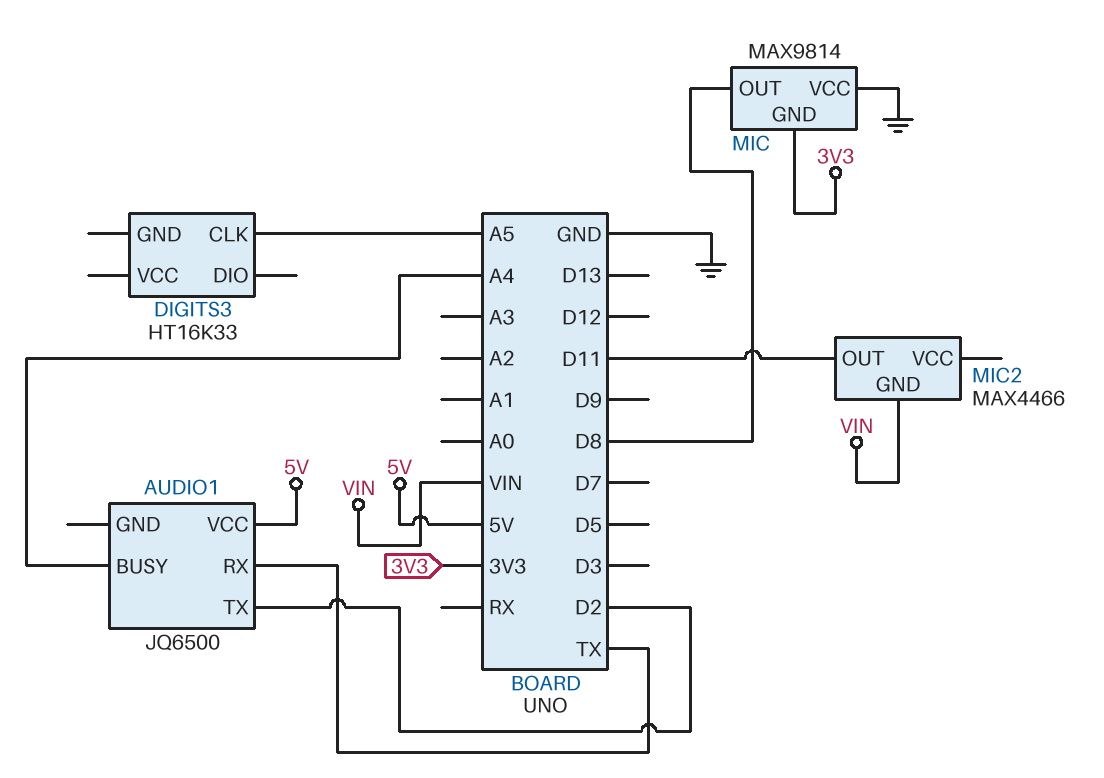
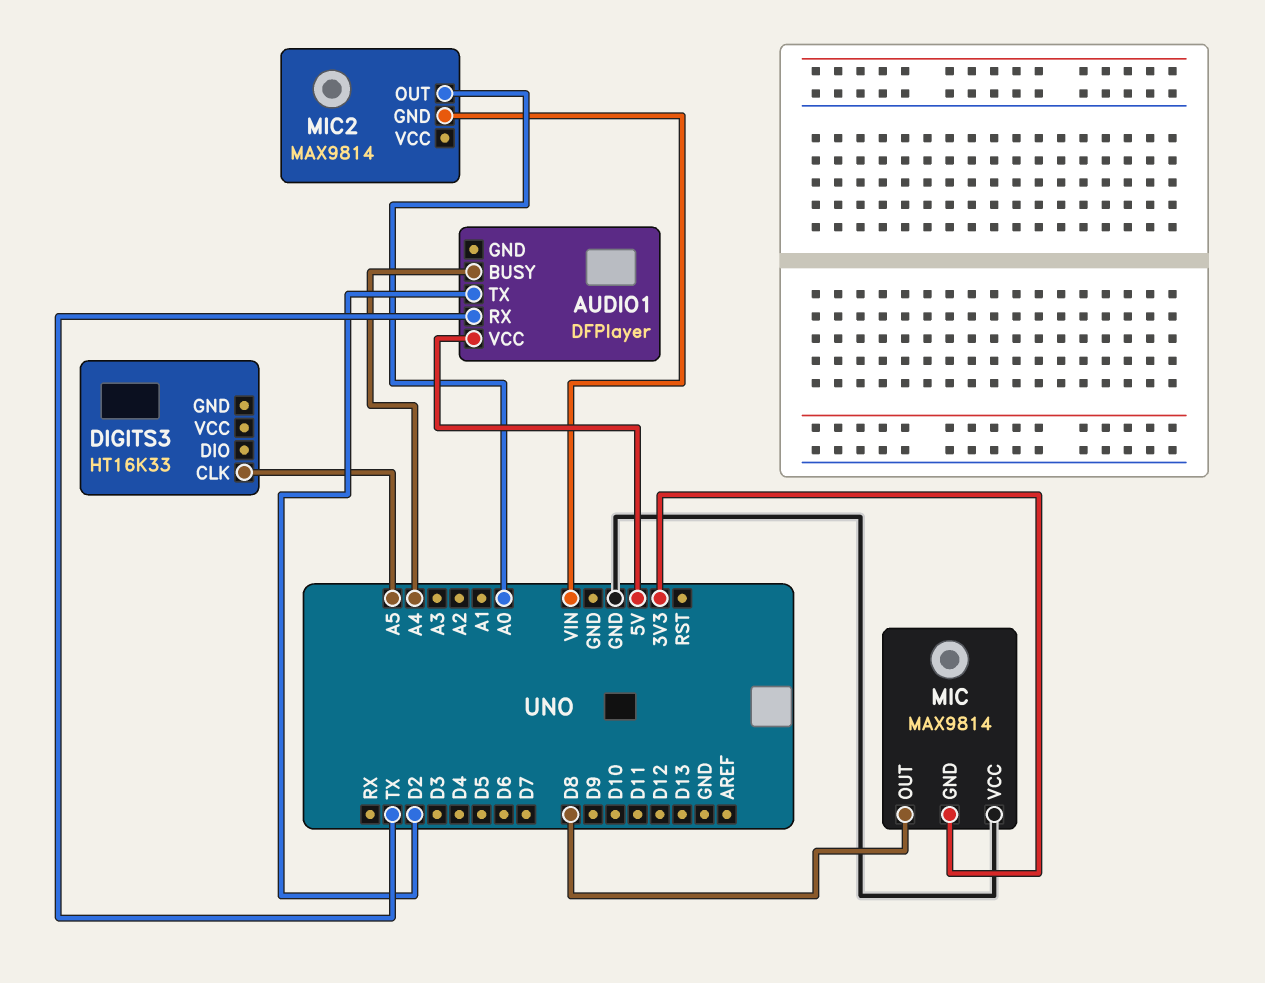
AUDIO1: JQ6500 -> DFPlayer
MIC2: MAX4466 -> MAX9814
MIC2 pin OUT: D11 -> A0

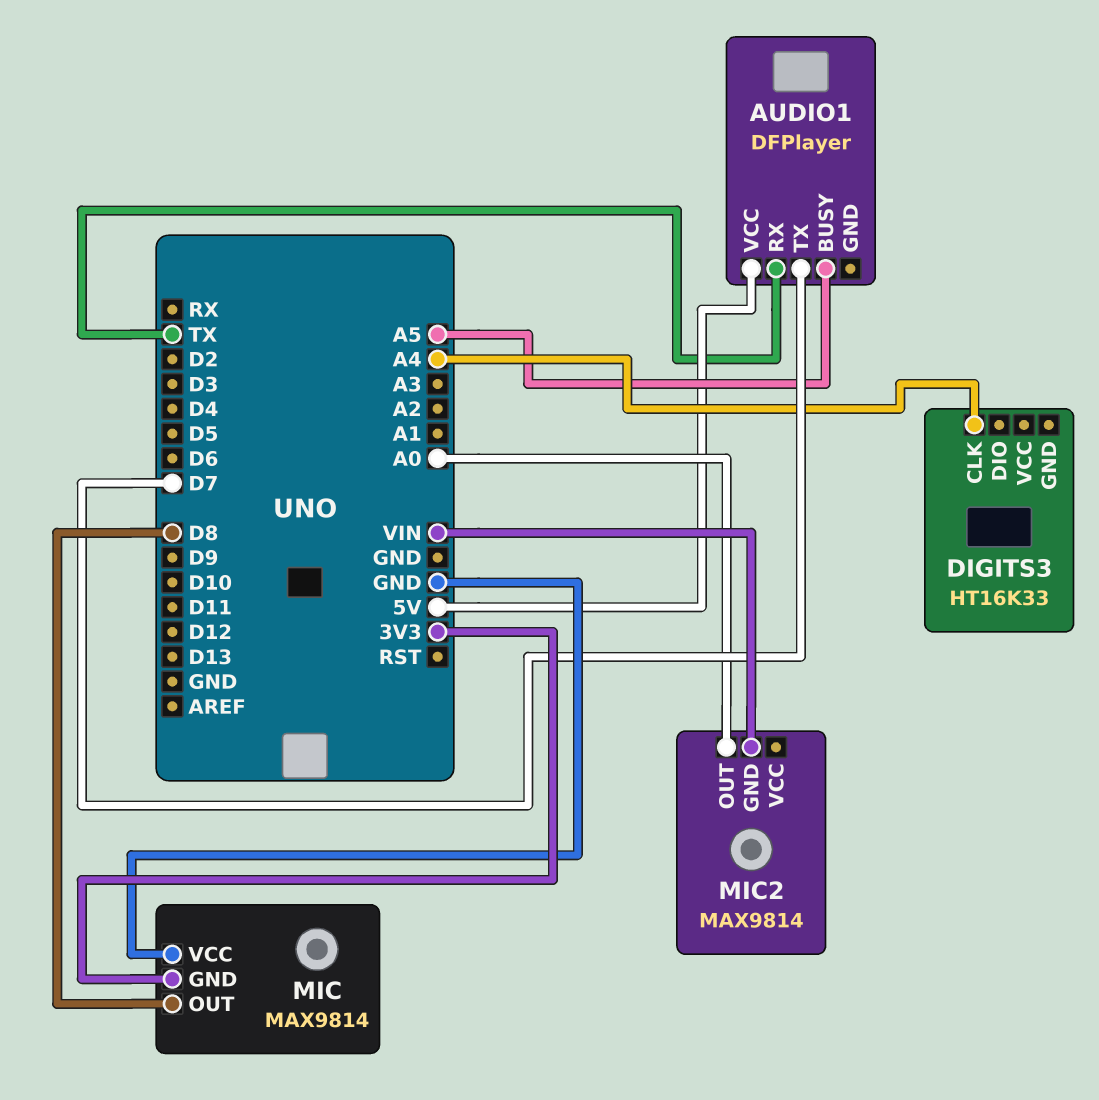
AUDIO1 pin BUSY: A4 -> A5
AUDIO1 pin TX: D2 -> D7
DIGITS3 pin CLK: A5 -> A4

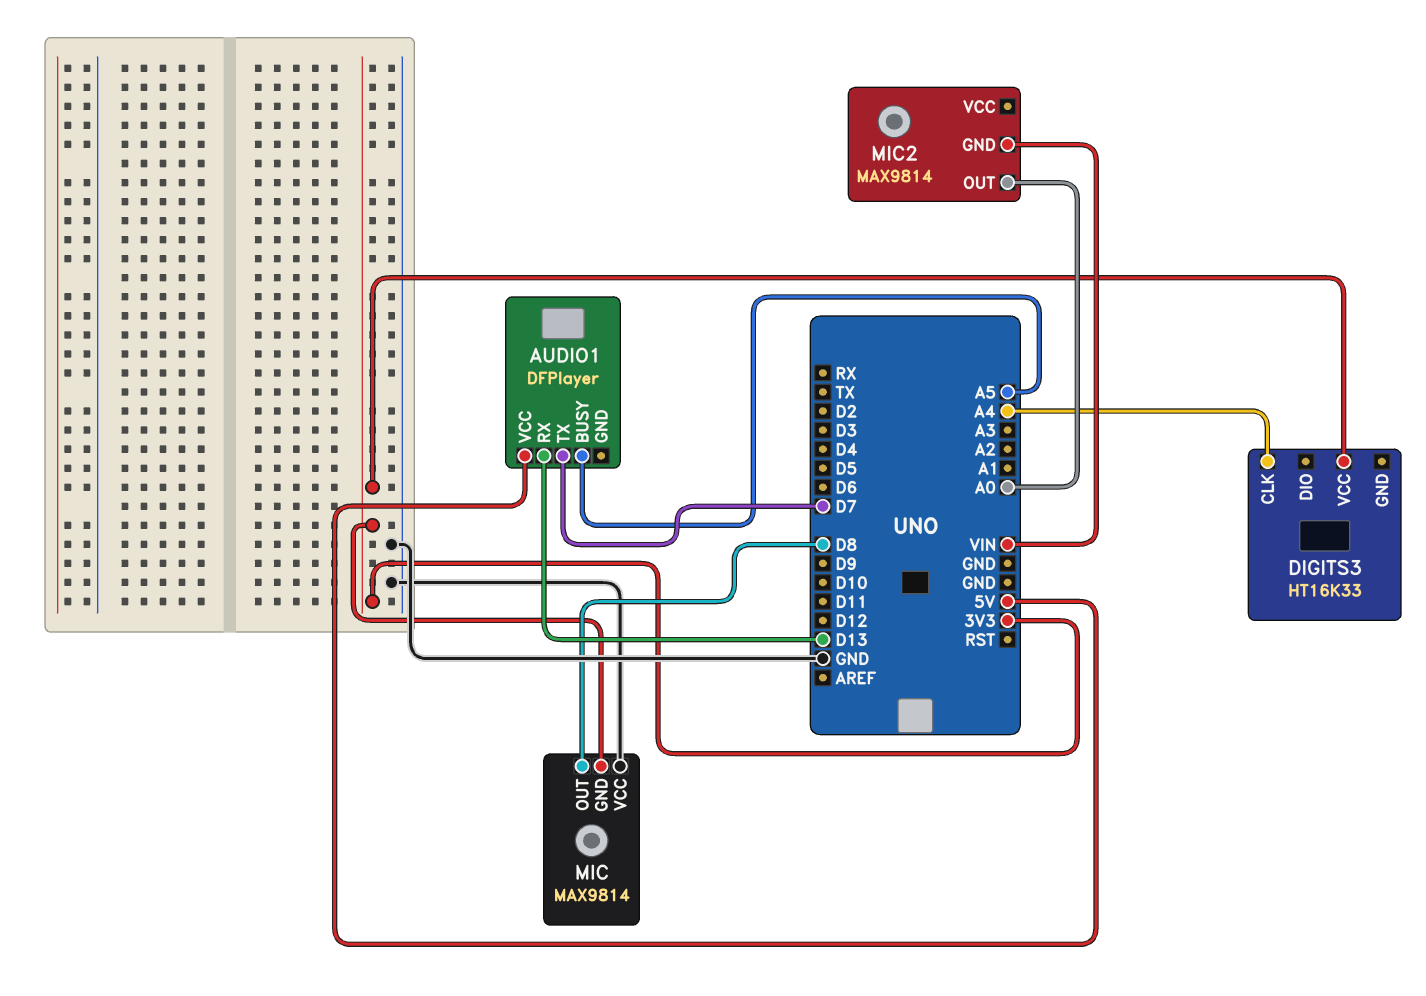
AUDIO1 pin RX: TX -> D13
DIGITS3 pin VCC: none -> 3V3

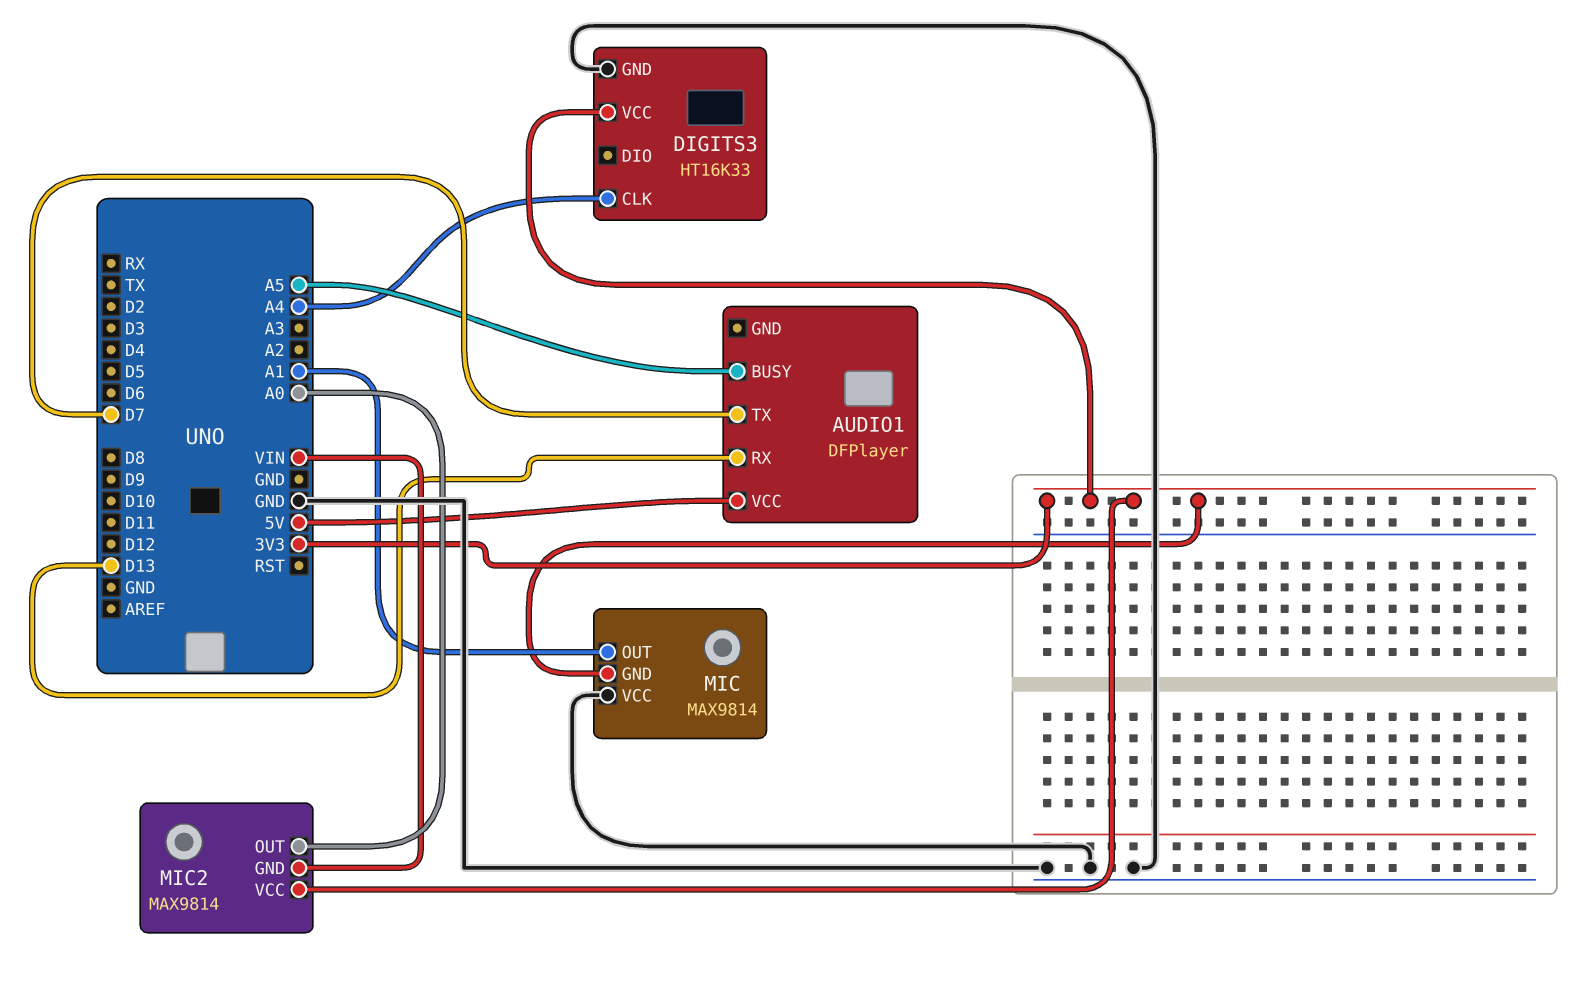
DIGITS3 pin GND: none -> GND
MIC pin OUT: D8 -> A1
MIC2 pin VCC: none -> 3V3

